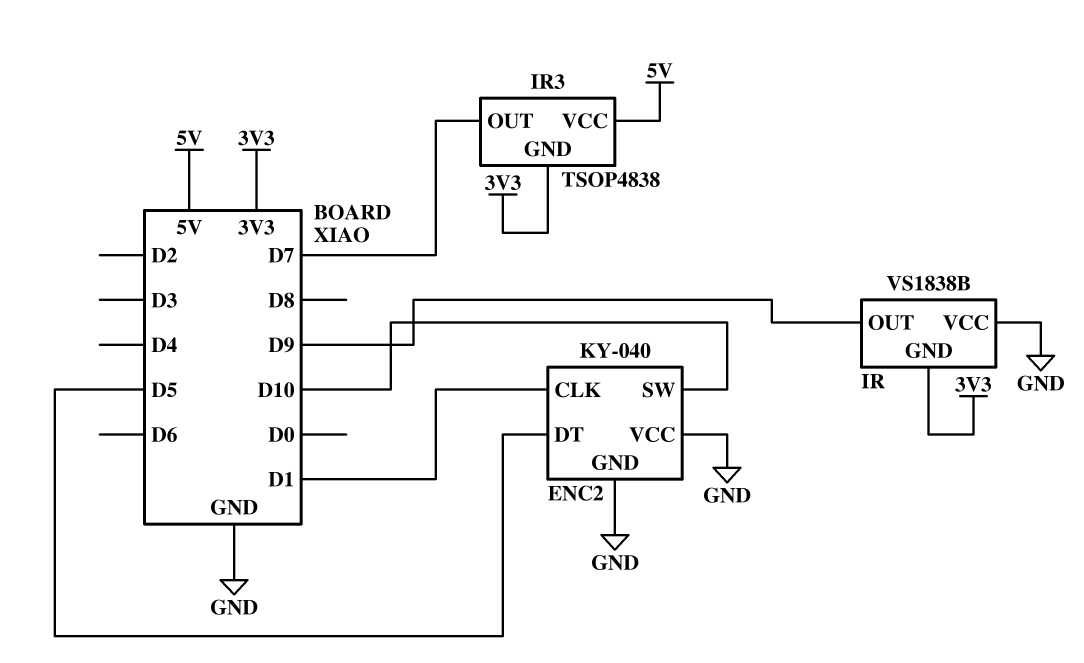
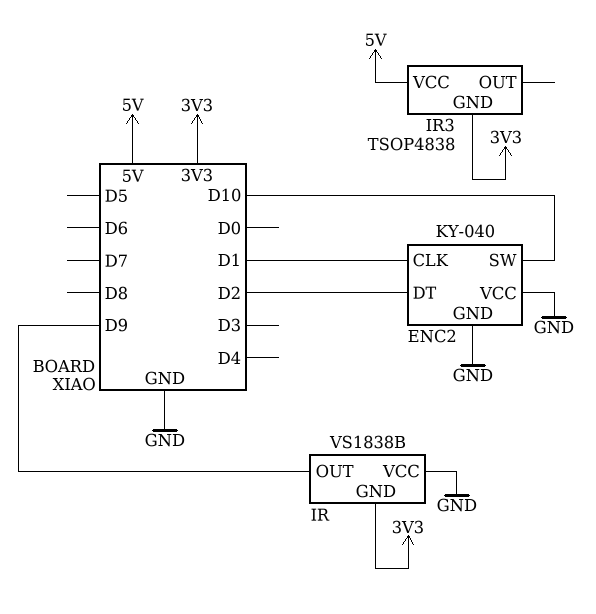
ENC2 pin DT: D5 -> D2
IR3 pin OUT: D7 -> none

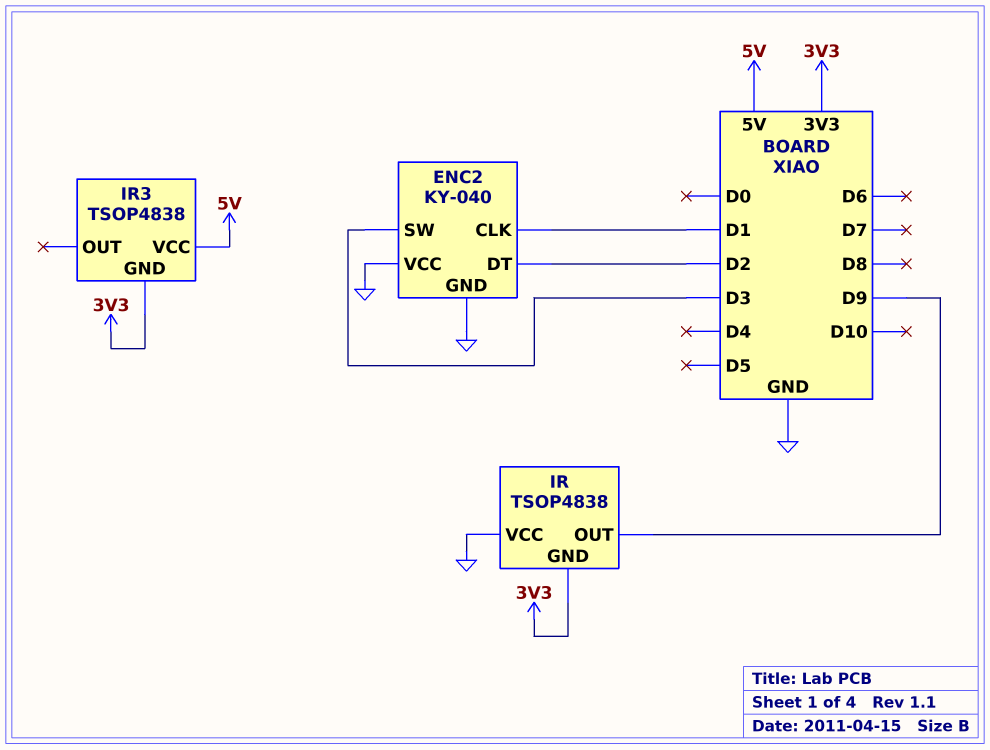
ENC2 pin SW: D10 -> D3
IR: VS1838B -> TSOP4838

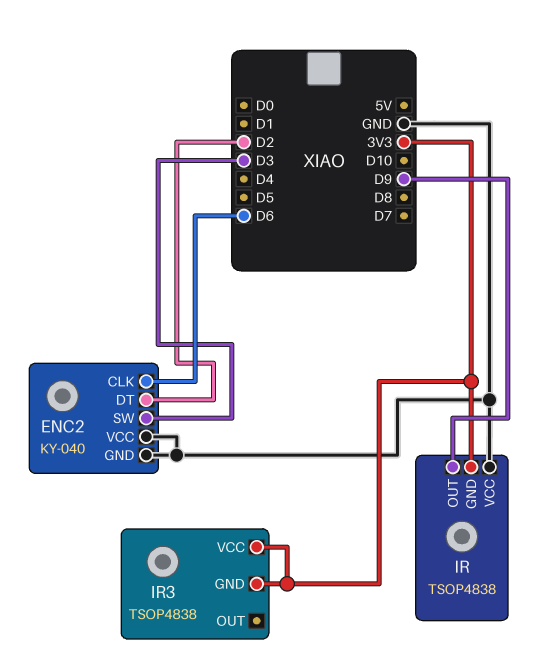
ENC2 pin CLK: D1 -> D6
IR3 pin VCC: 5V -> 3V3

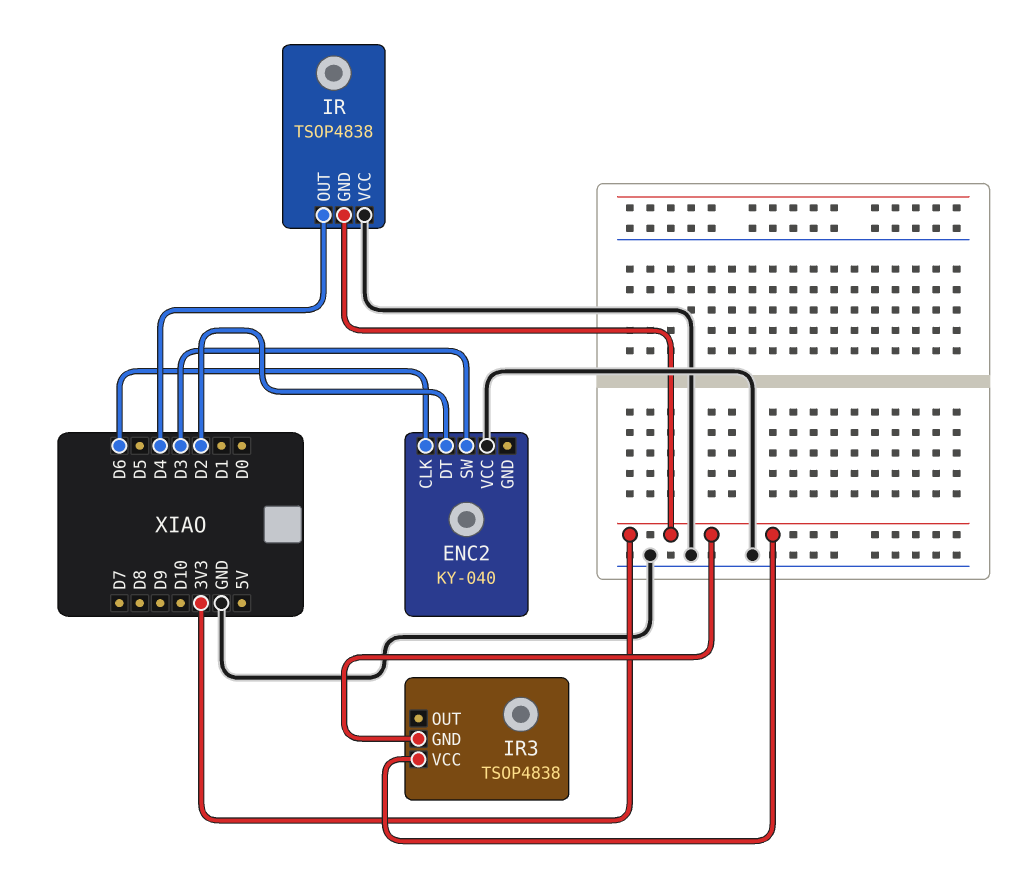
ENC2 pin GND: GND -> none
IR pin OUT: D9 -> D4

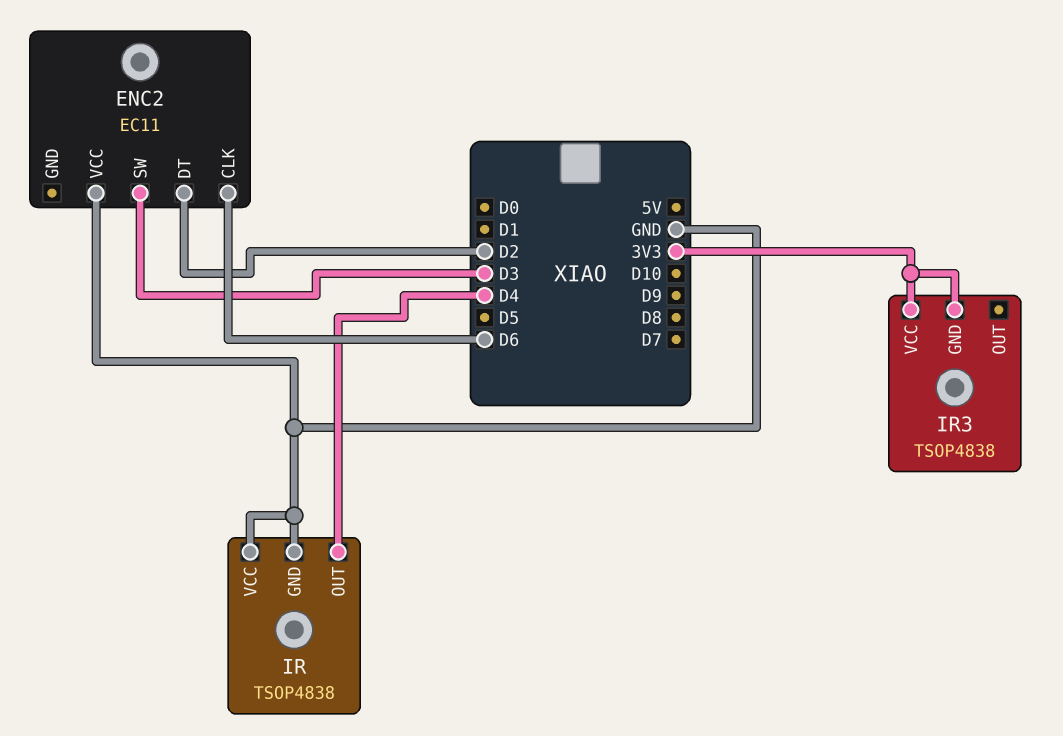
ENC2: KY-040 -> EC11
IR pin GND: 3V3 -> GND

